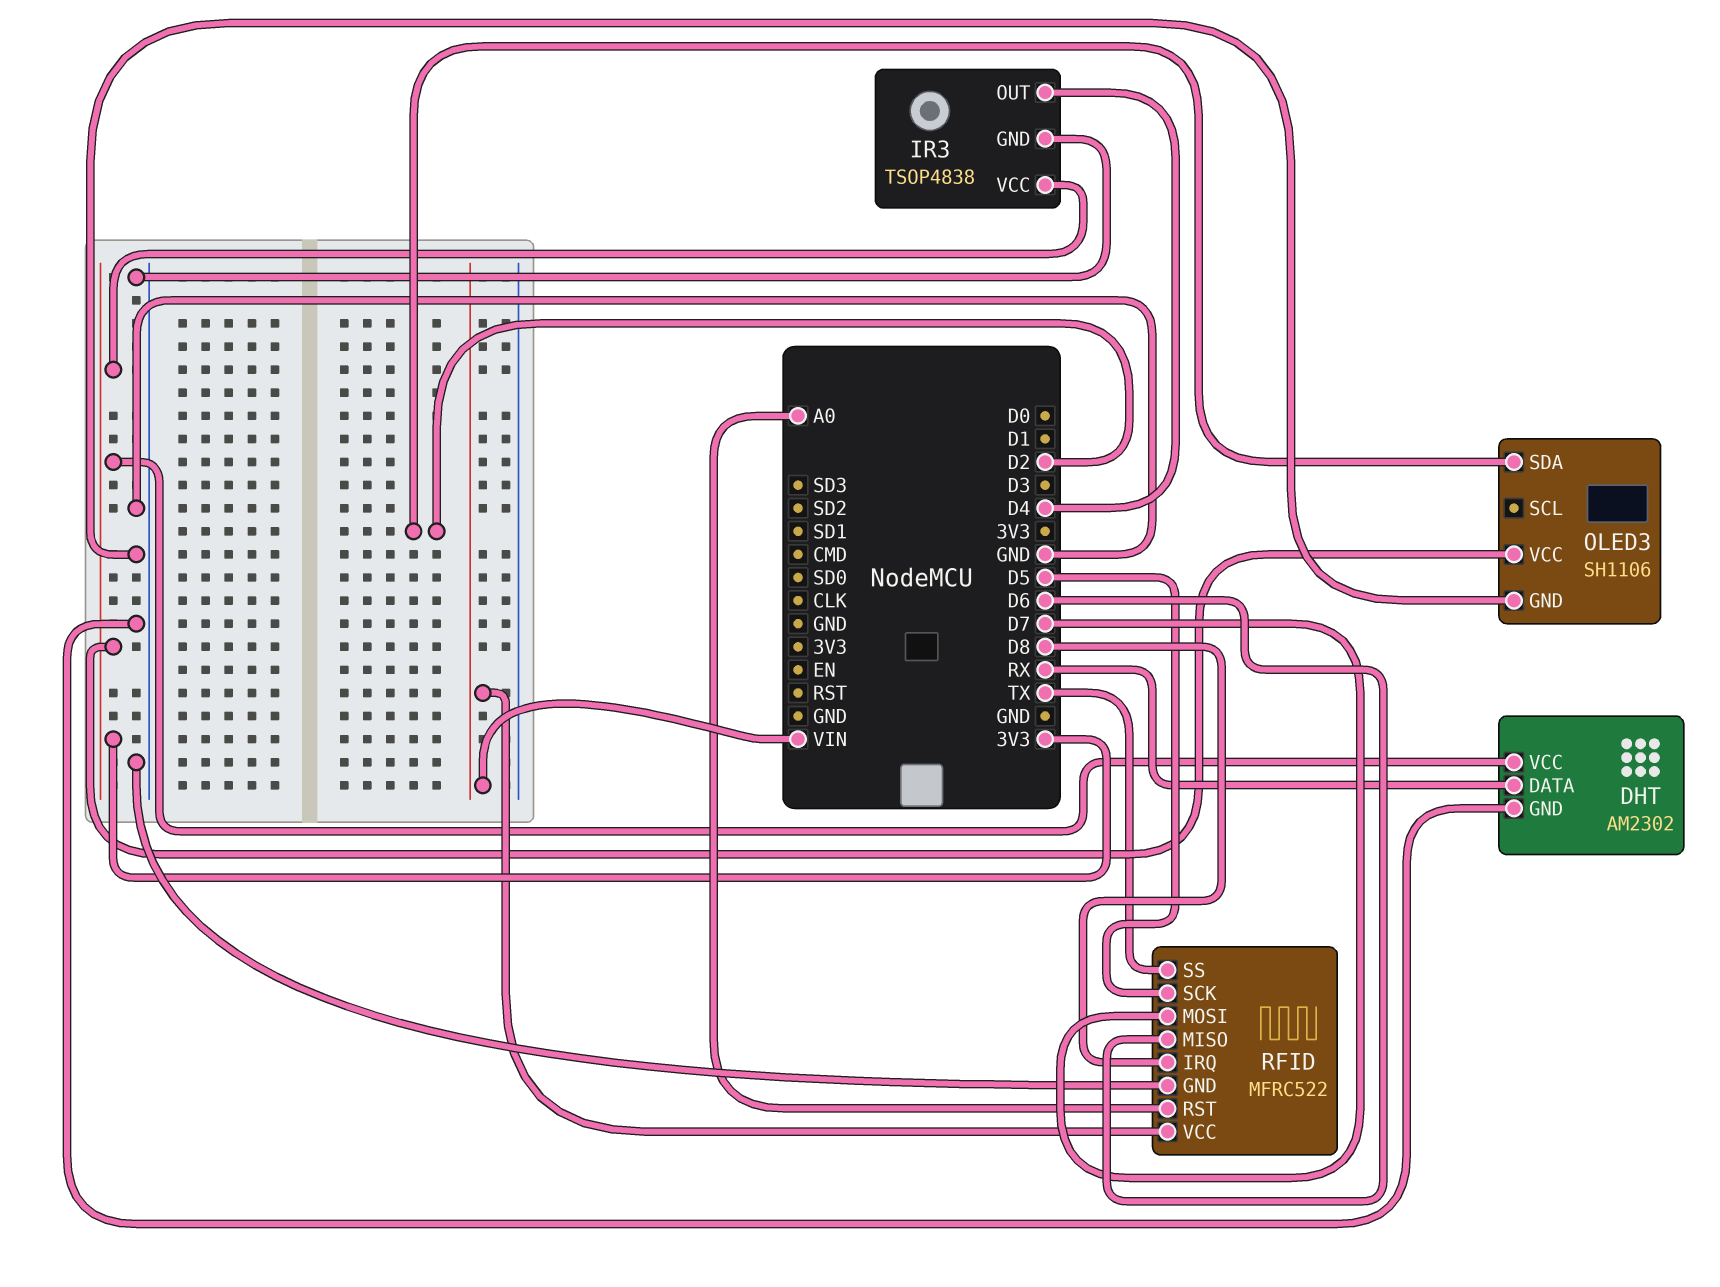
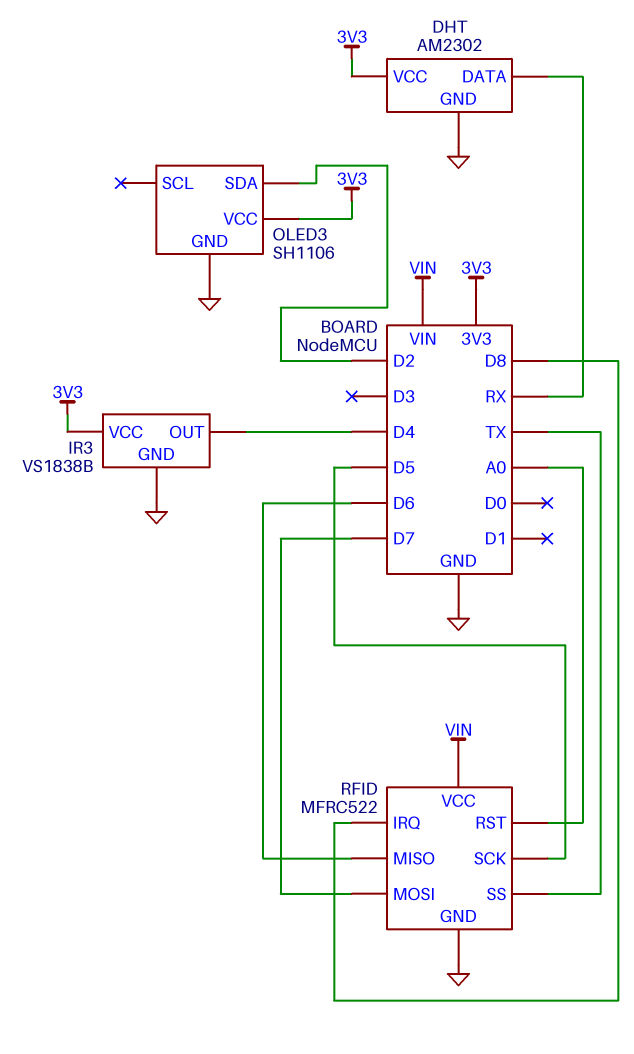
IR3: TSOP4838 -> VS1838B

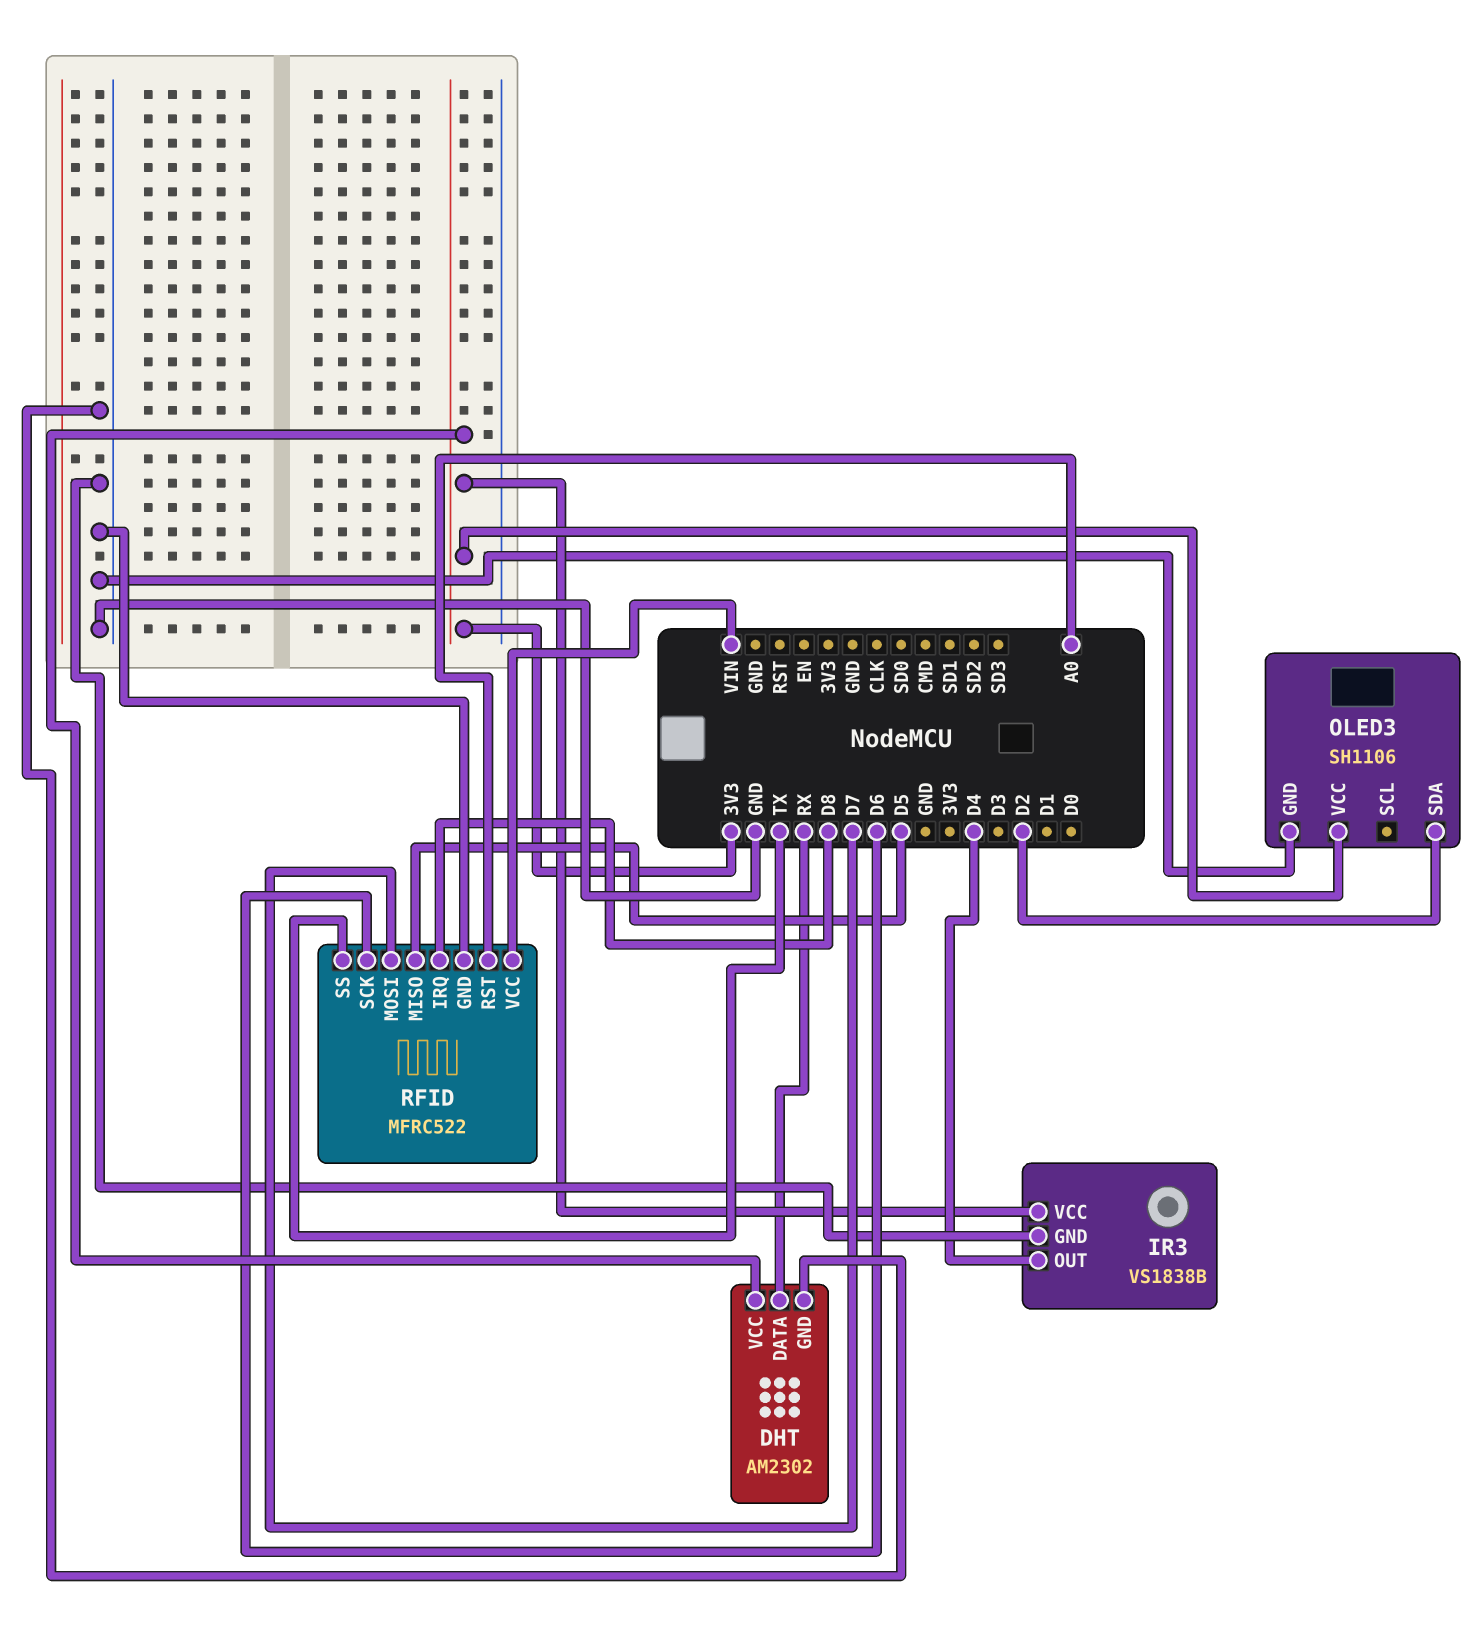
RFID pin MISO: D6 -> D5
RFID pin SCK: D5 -> D6

